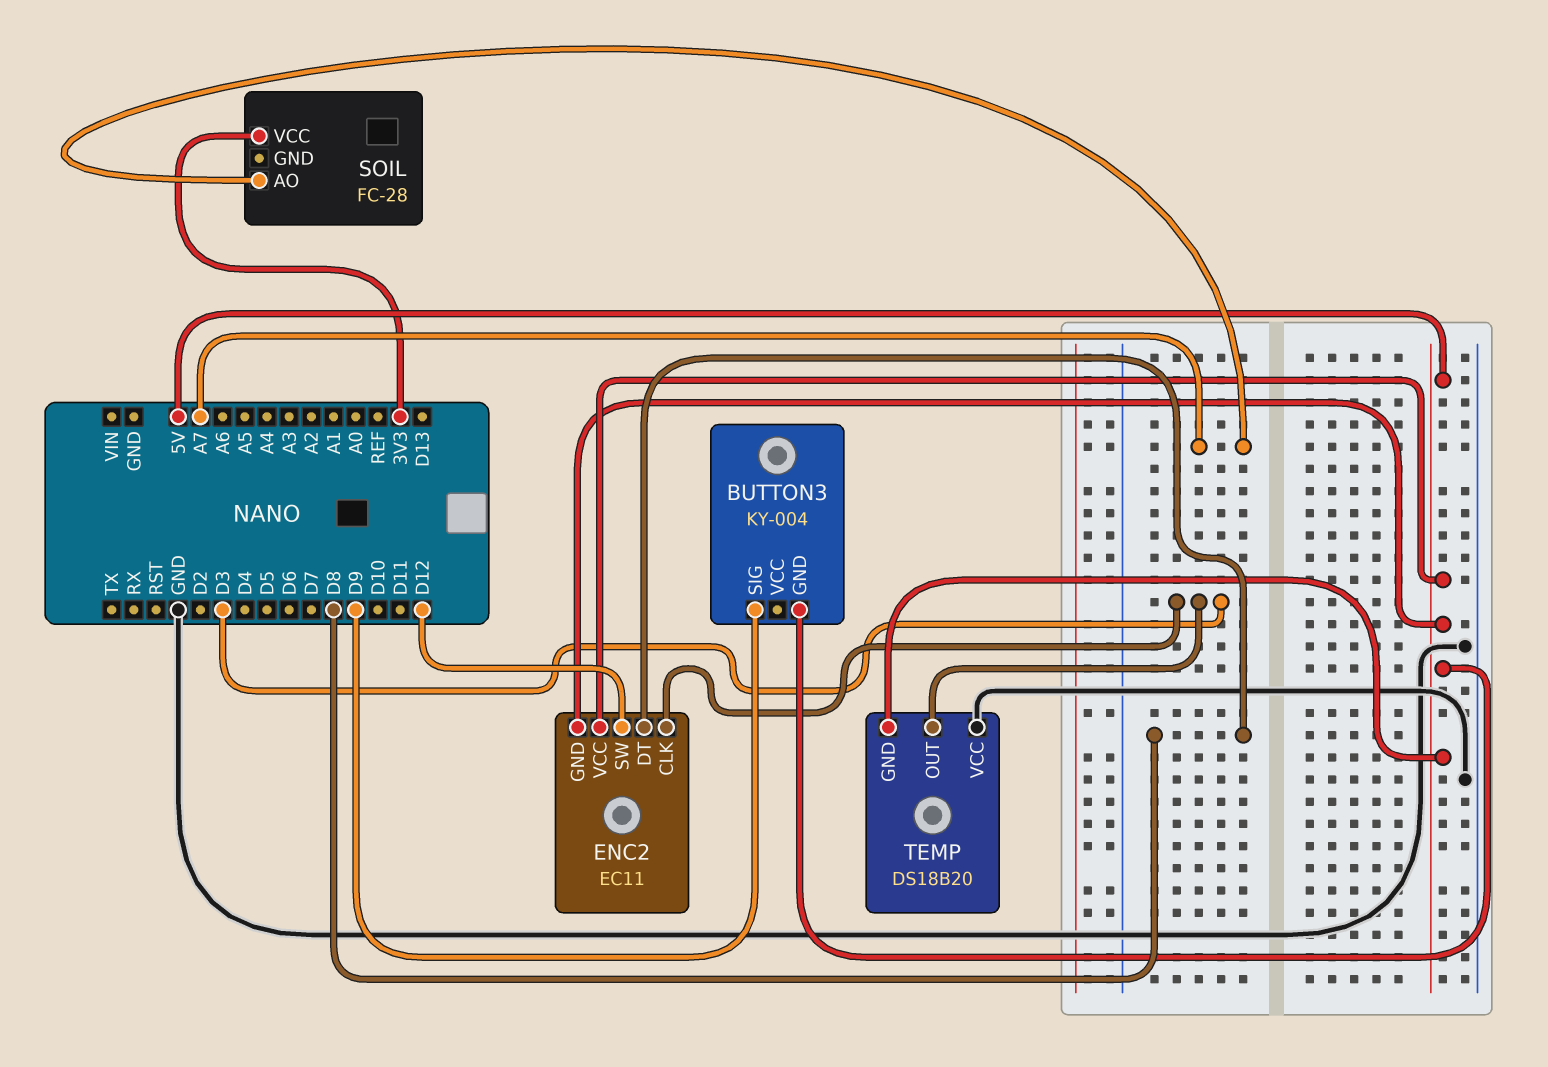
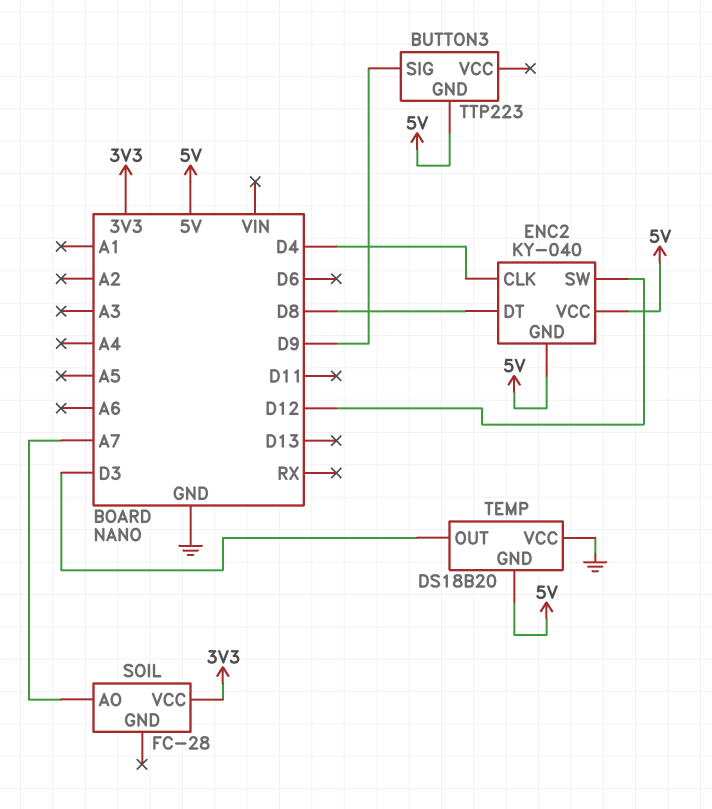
BUTTON3: KY-004 -> TTP223
ENC2: EC11 -> KY-040
ENC2 pin CLK: D3 -> D4

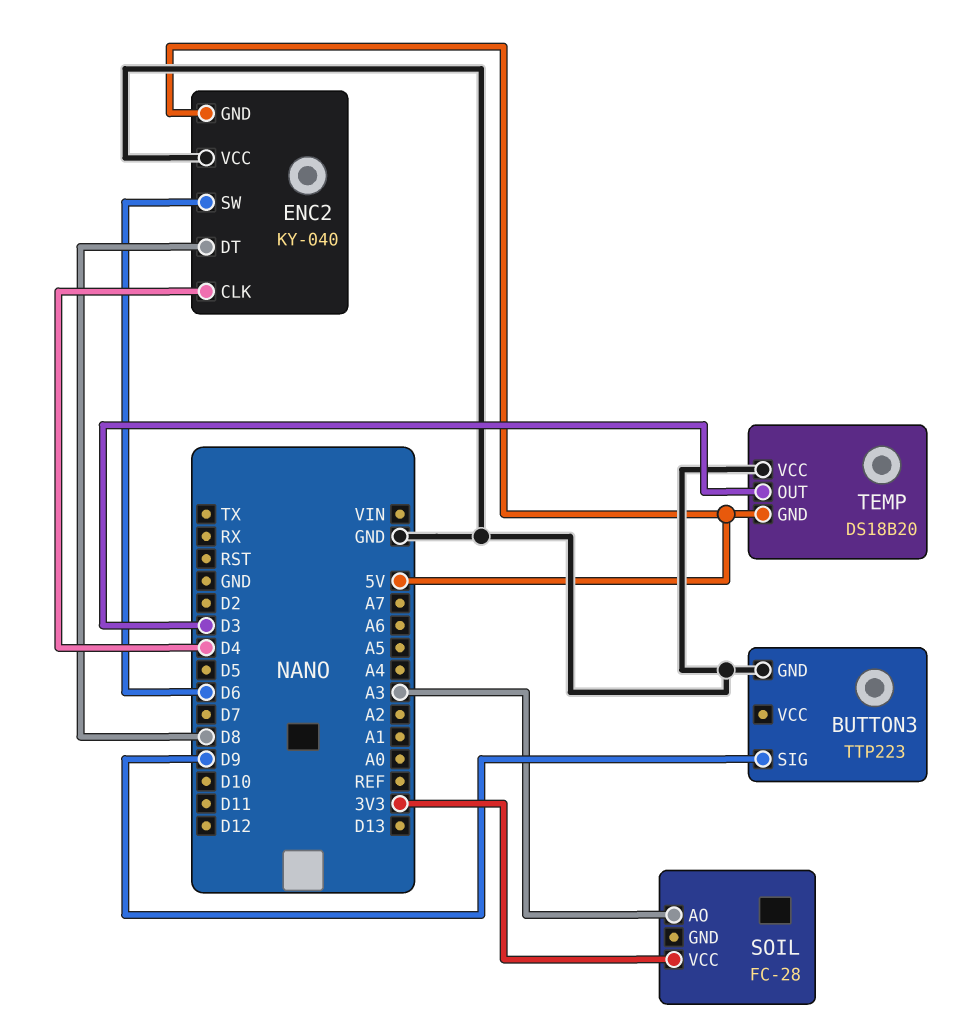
BUTTON3 pin GND: 5V -> GND
ENC2 pin SW: D12 -> D6
ENC2 pin VCC: 5V -> GND
SOIL pin AO: A7 -> A3

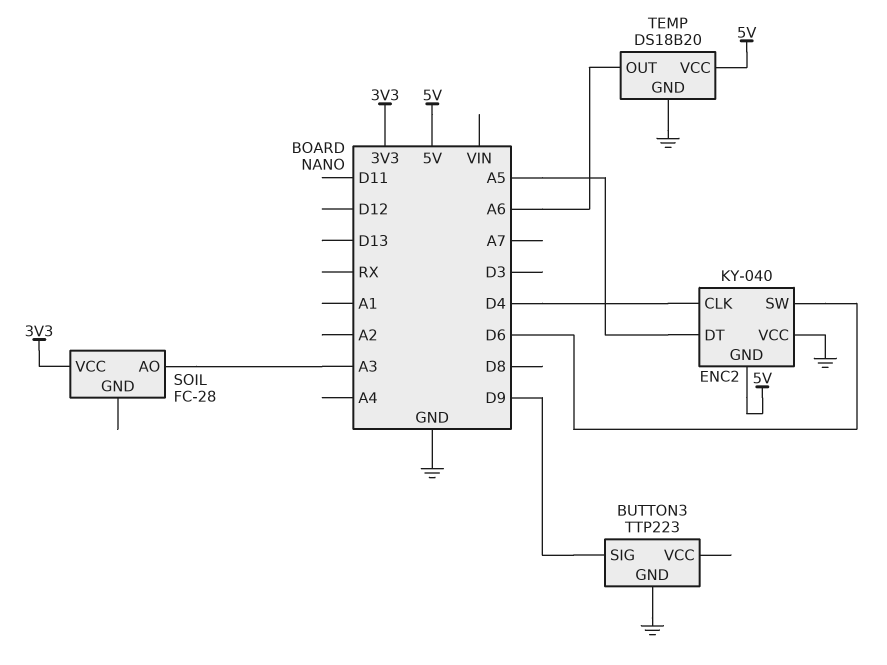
ENC2 pin DT: D8 -> A5
TEMP pin GND: 5V -> GND
TEMP pin OUT: D3 -> A6
TEMP pin VCC: GND -> 5V

